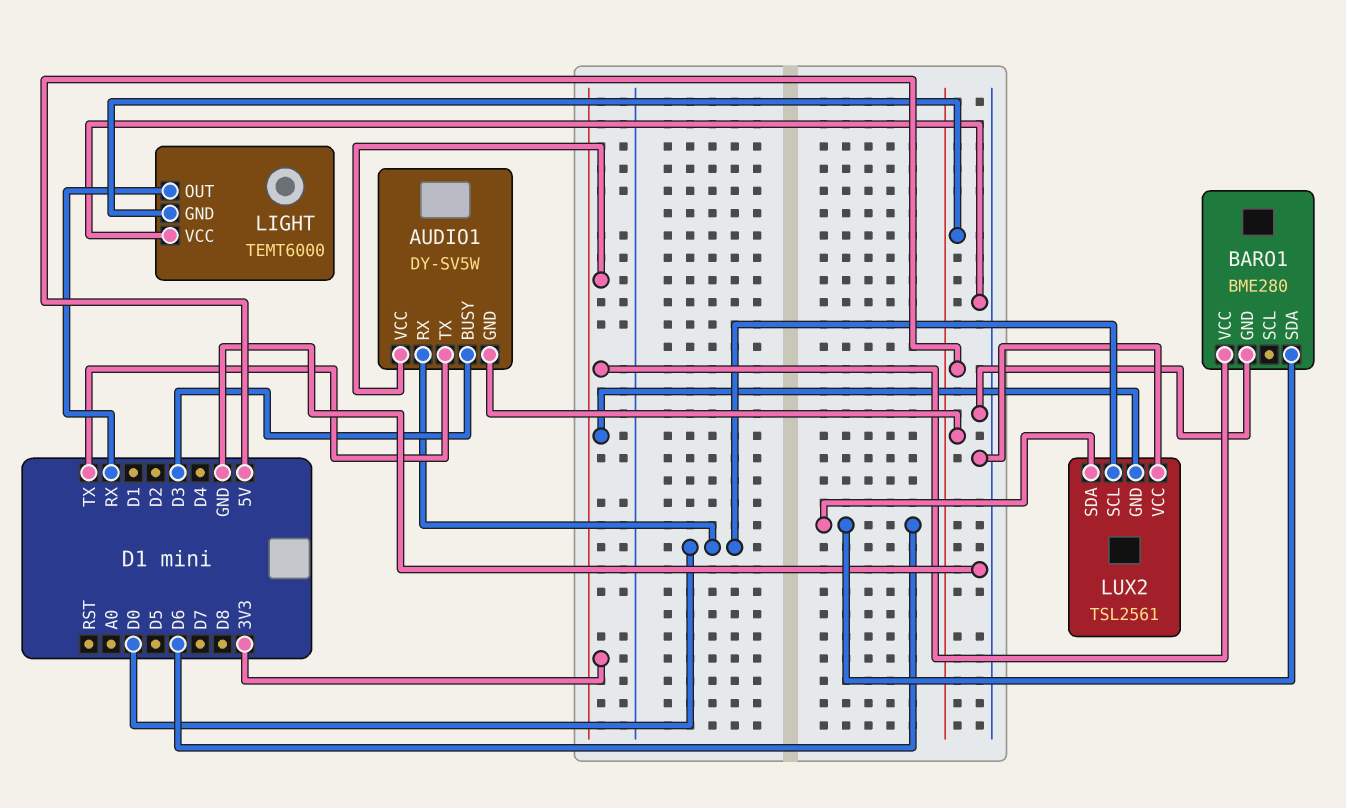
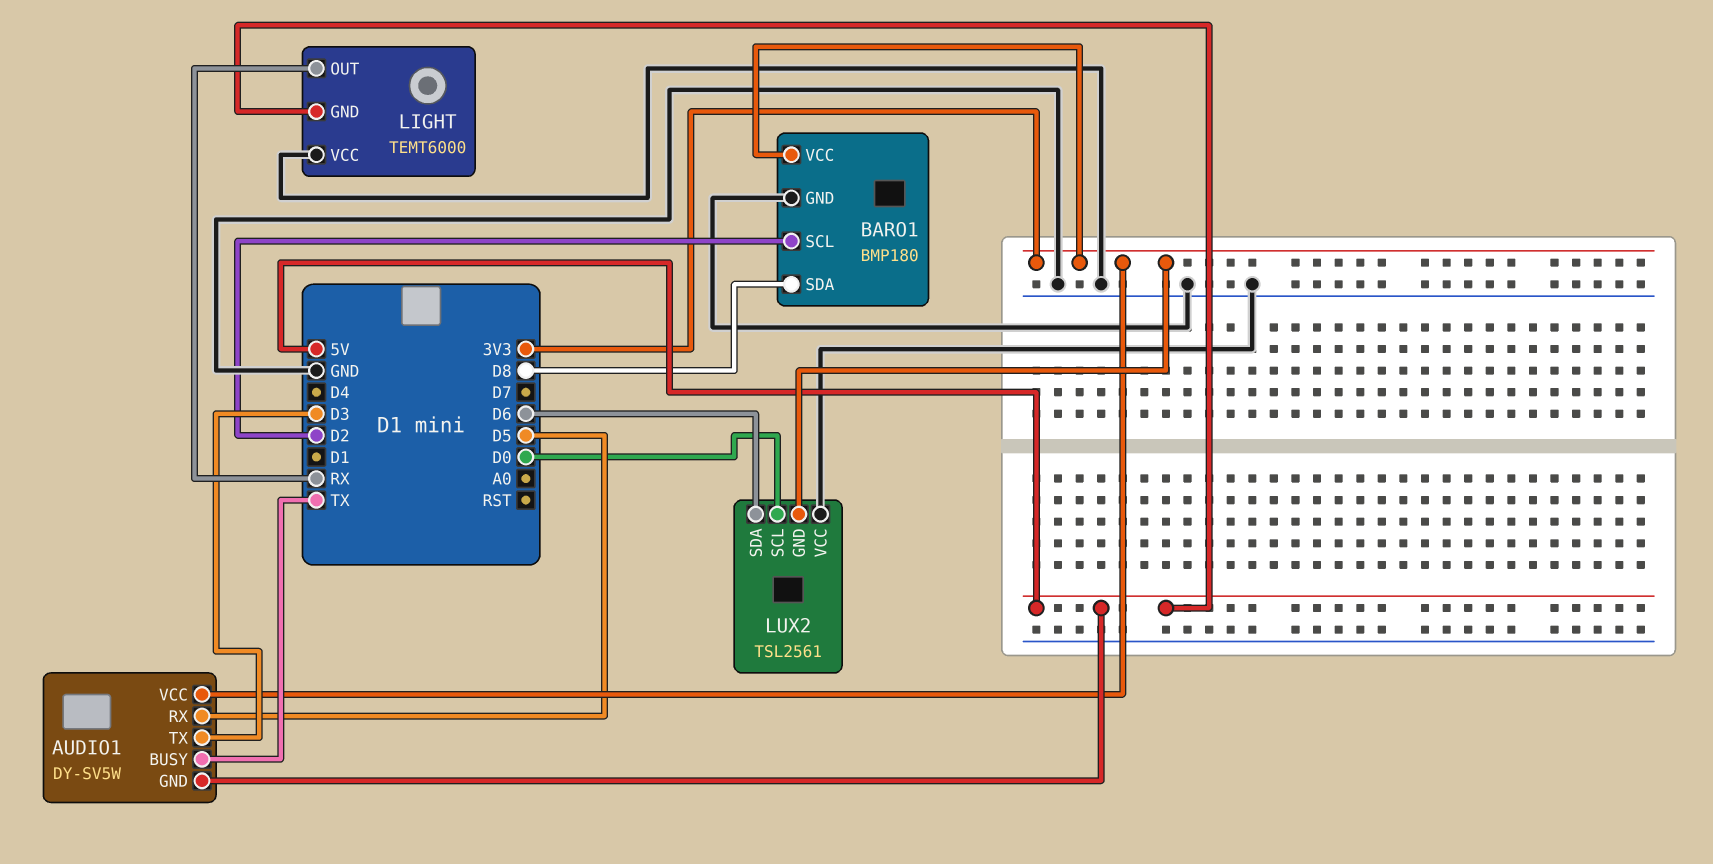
AUDIO1 pin BUSY: D3 -> TX
AUDIO1 pin RX: D0 -> D5
AUDIO1 pin TX: TX -> D3
BARO1: BME280 -> BMP180
BARO1 pin SCL: none -> D2
BARO1 pin SDA: D6 -> D8

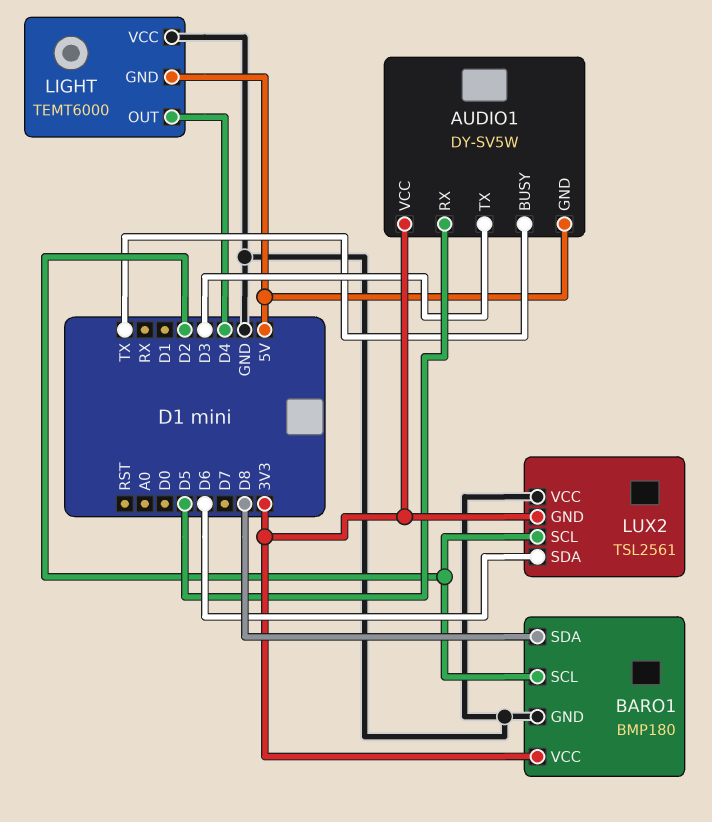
LIGHT pin OUT: RX -> D4
LUX2 pin SCL: D0 -> D2

